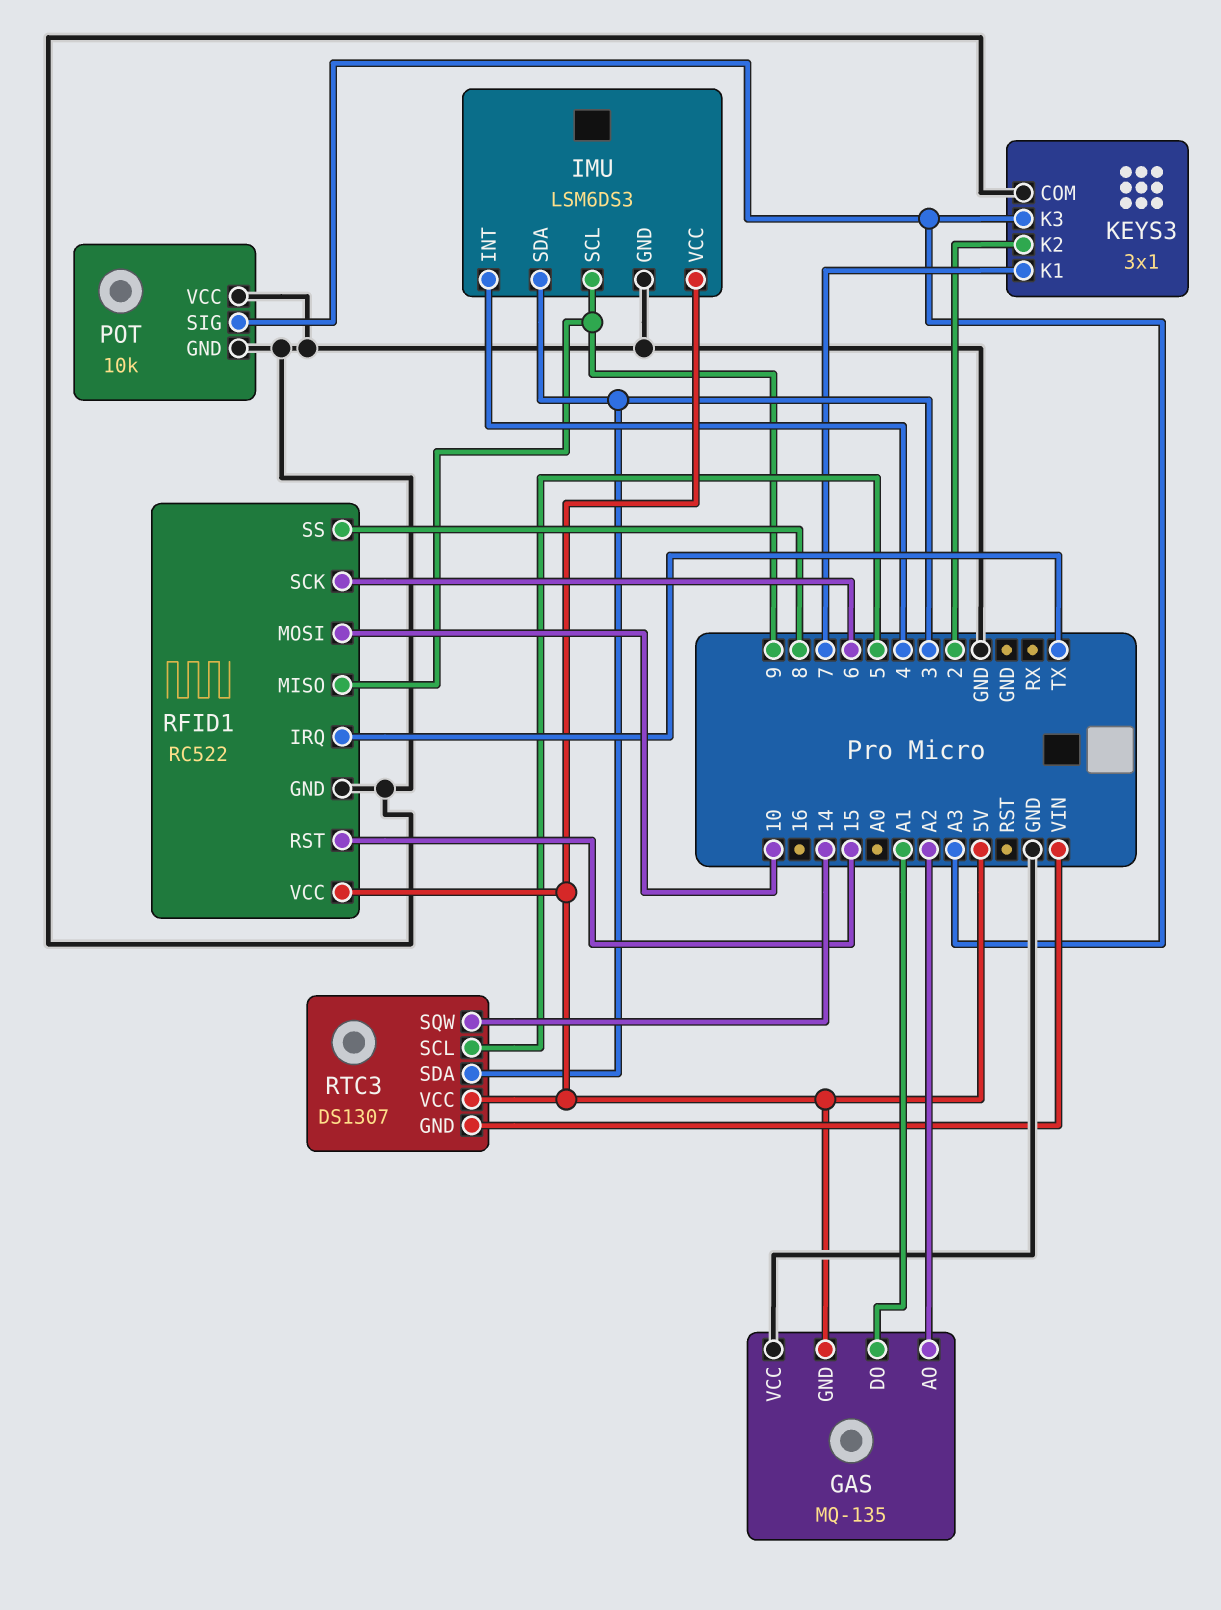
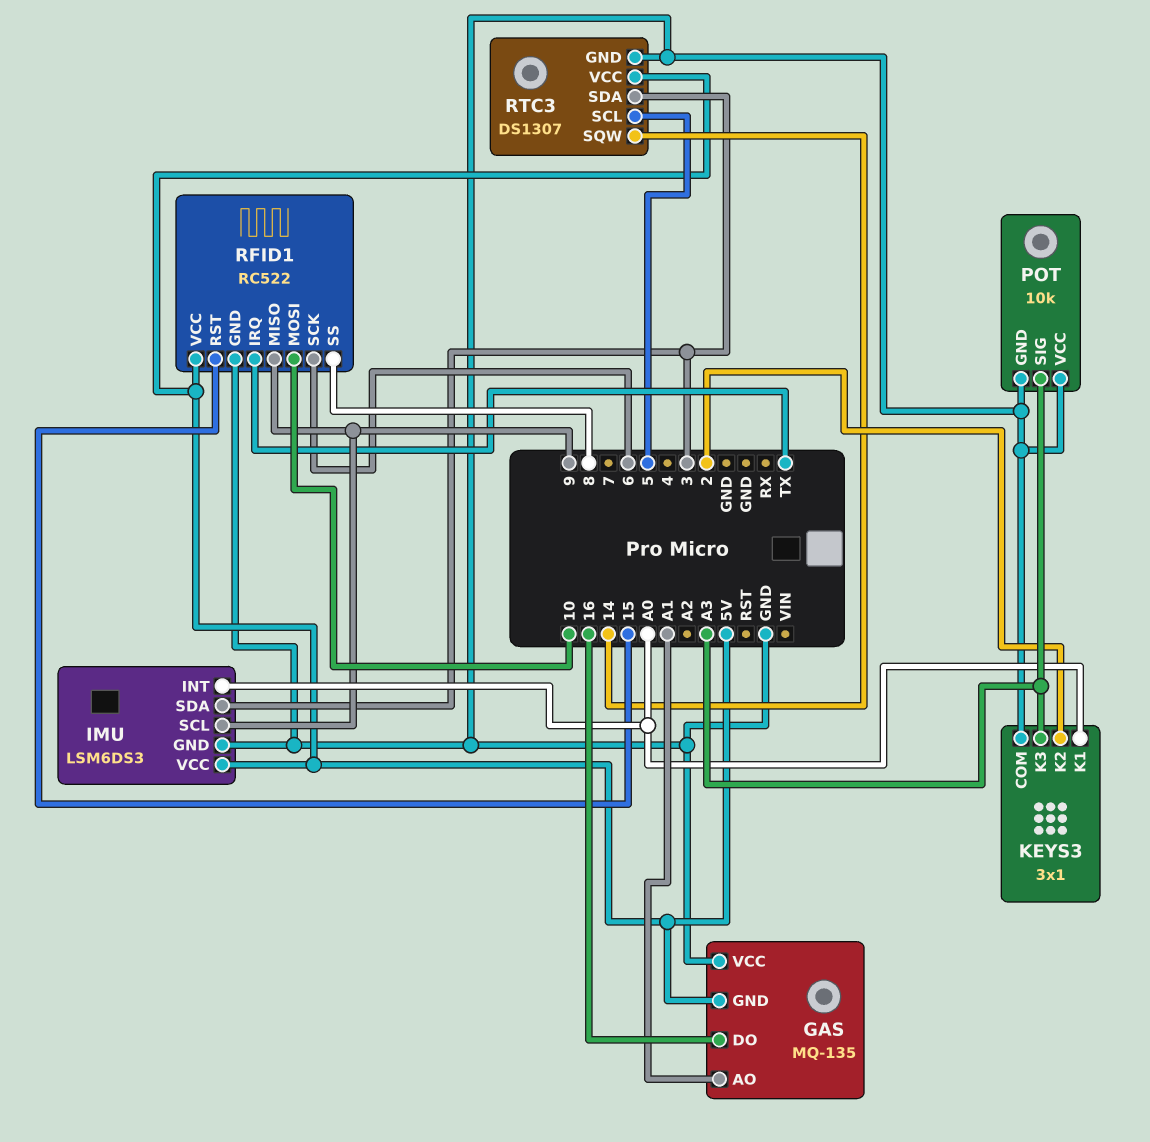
GAS pin AO: A2 -> A1
GAS pin DO: A1 -> 16
IMU pin INT: 4 -> A0
KEYS3 pin K1: 7 -> A0
RTC3 pin GND: VIN -> GND

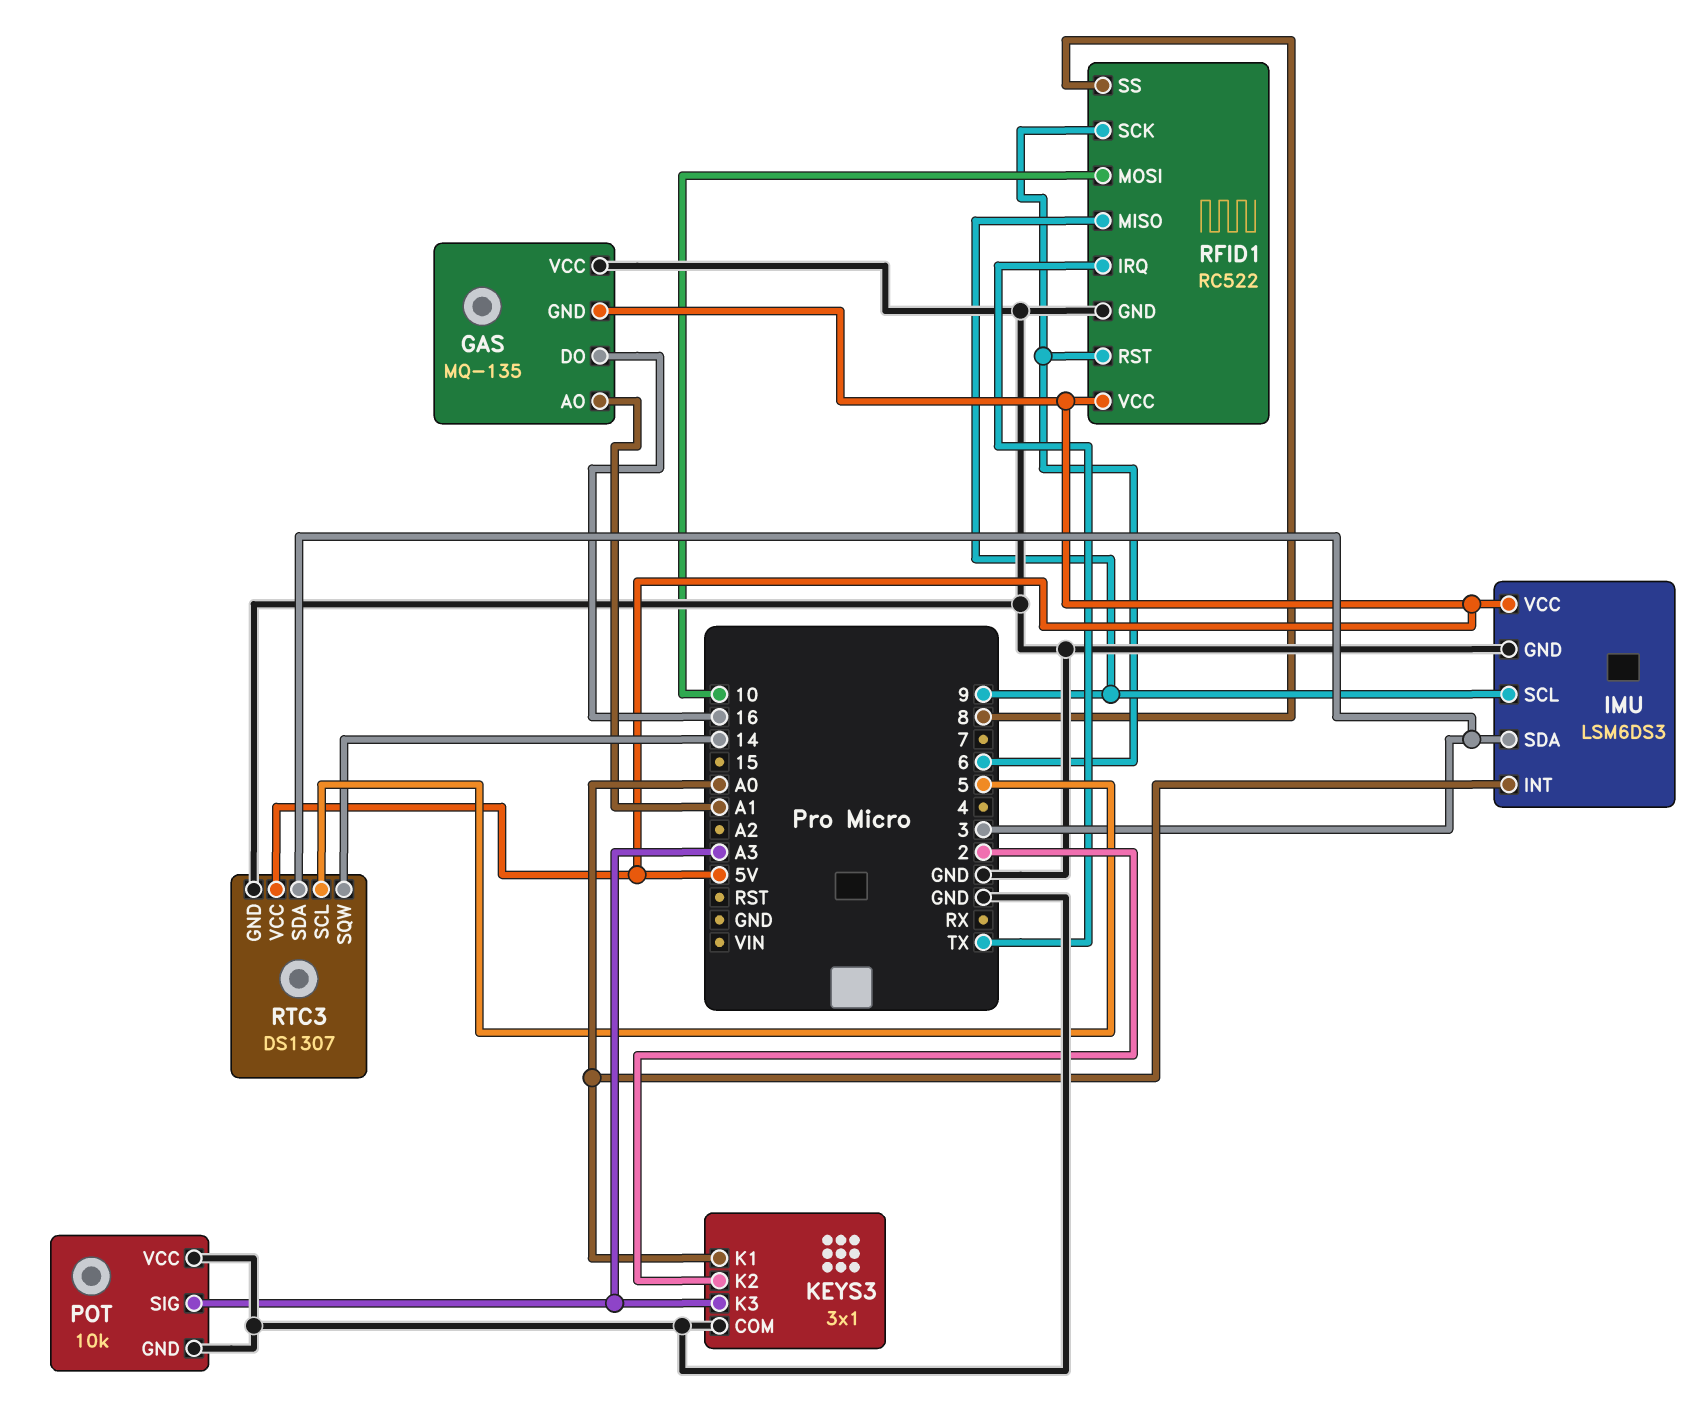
RFID1 pin RST: 15 -> 6

